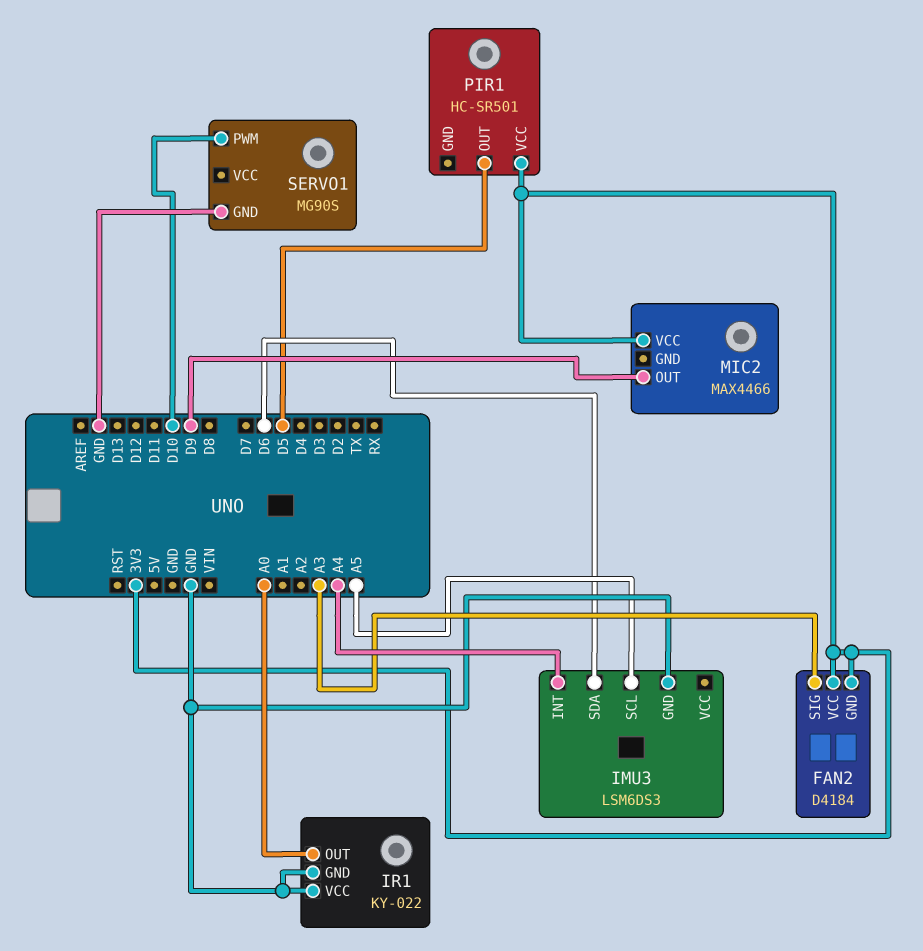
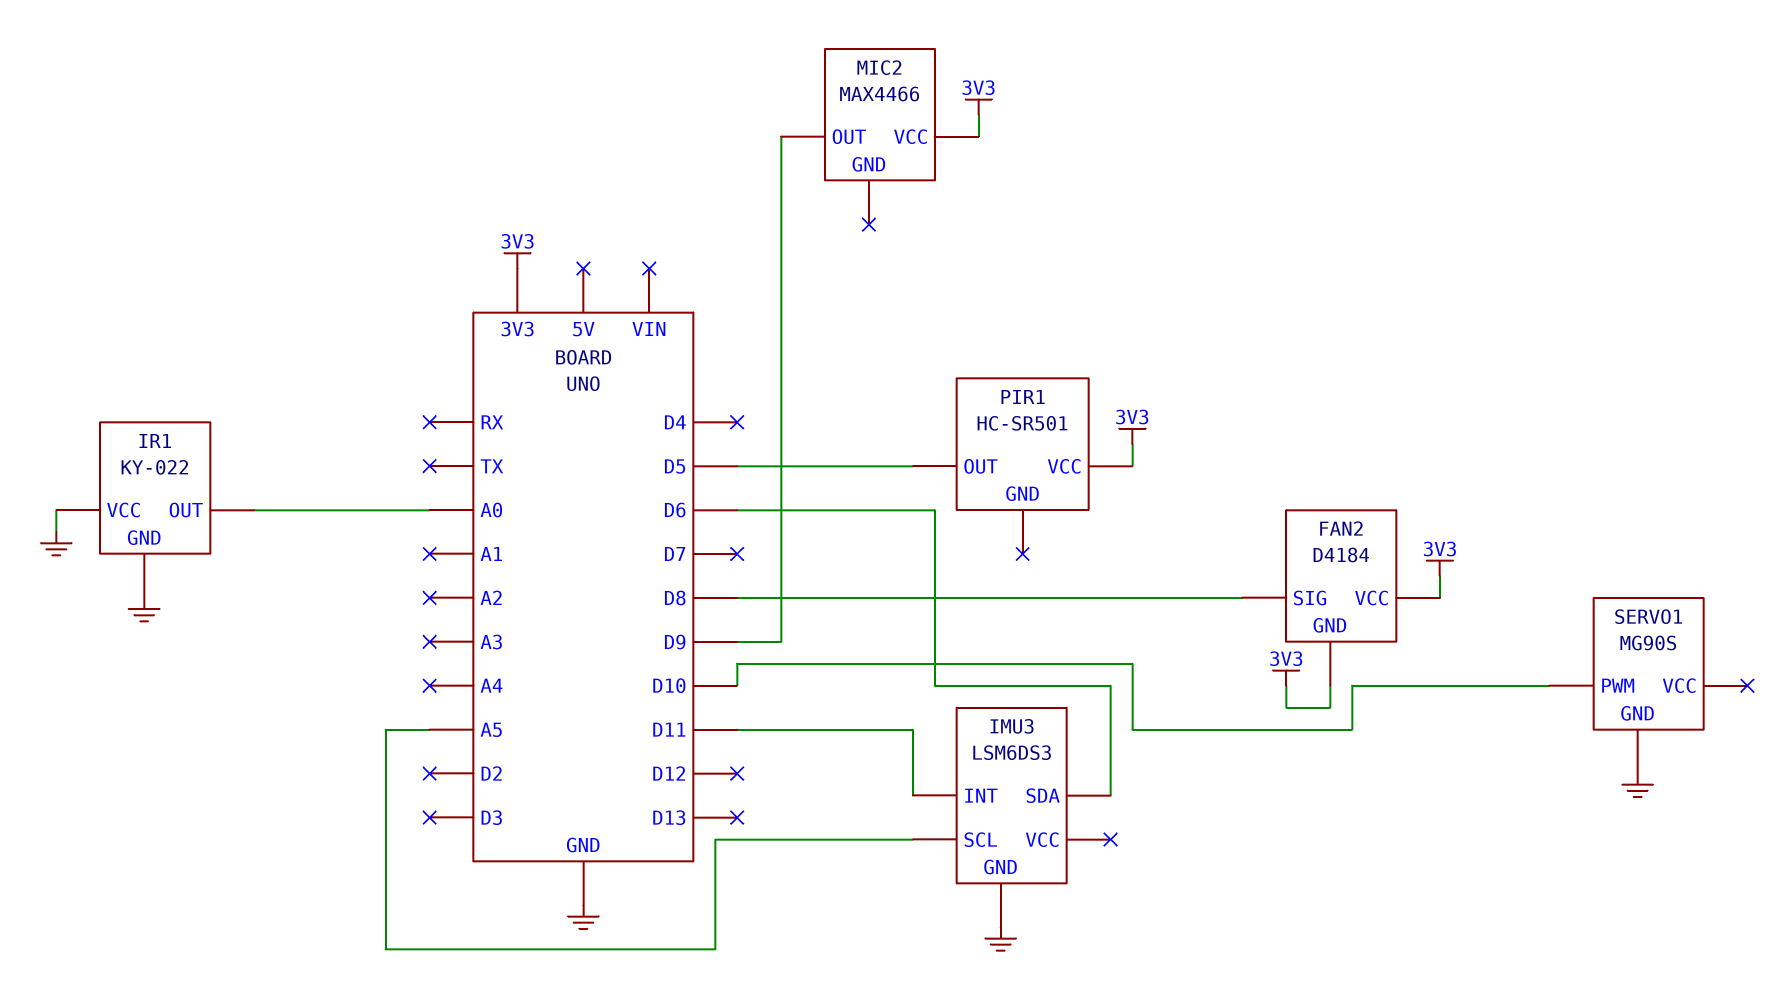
FAN2 pin SIG: A3 -> D8
IMU3 pin INT: A4 -> D11

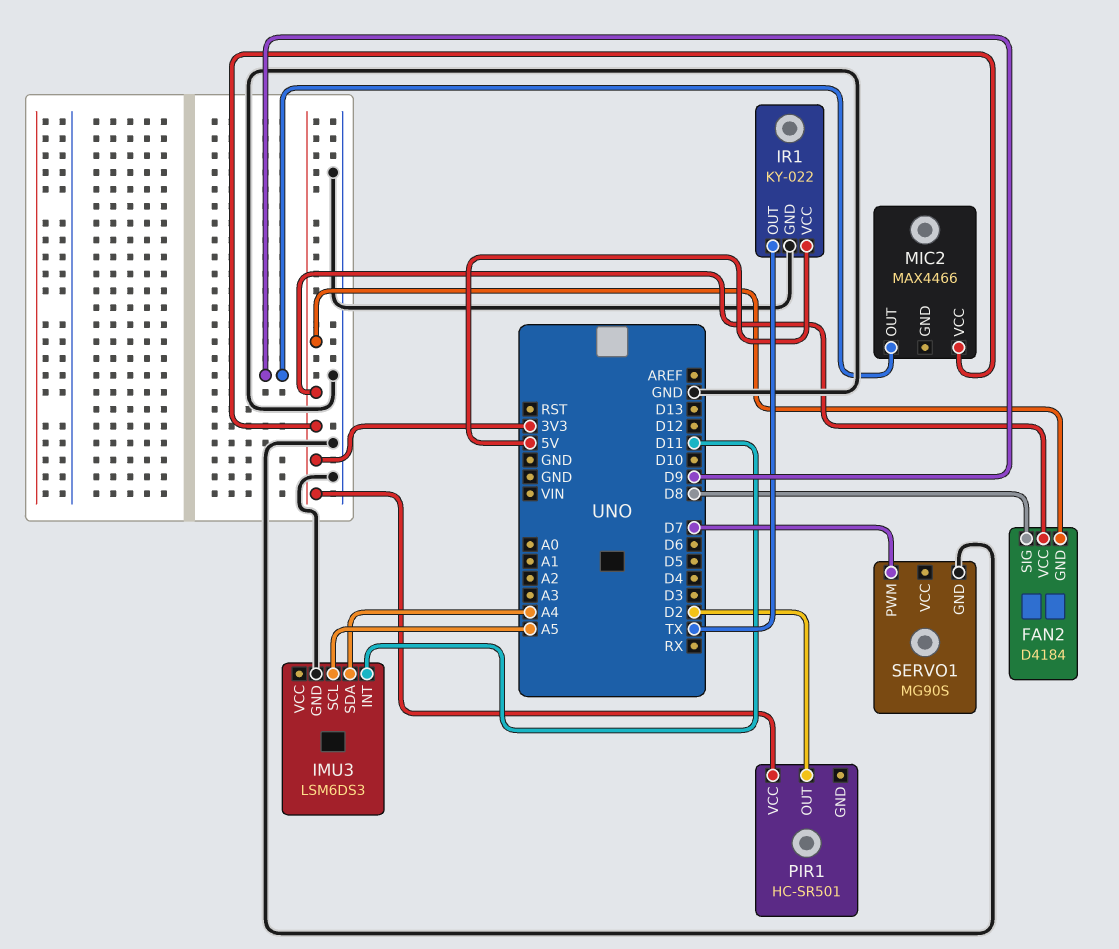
IMU3 pin SDA: D6 -> A4
IR1 pin OUT: A0 -> TX
IR1 pin VCC: GND -> 5V
PIR1 pin OUT: D5 -> D2
SERVO1 pin PWM: D10 -> D7

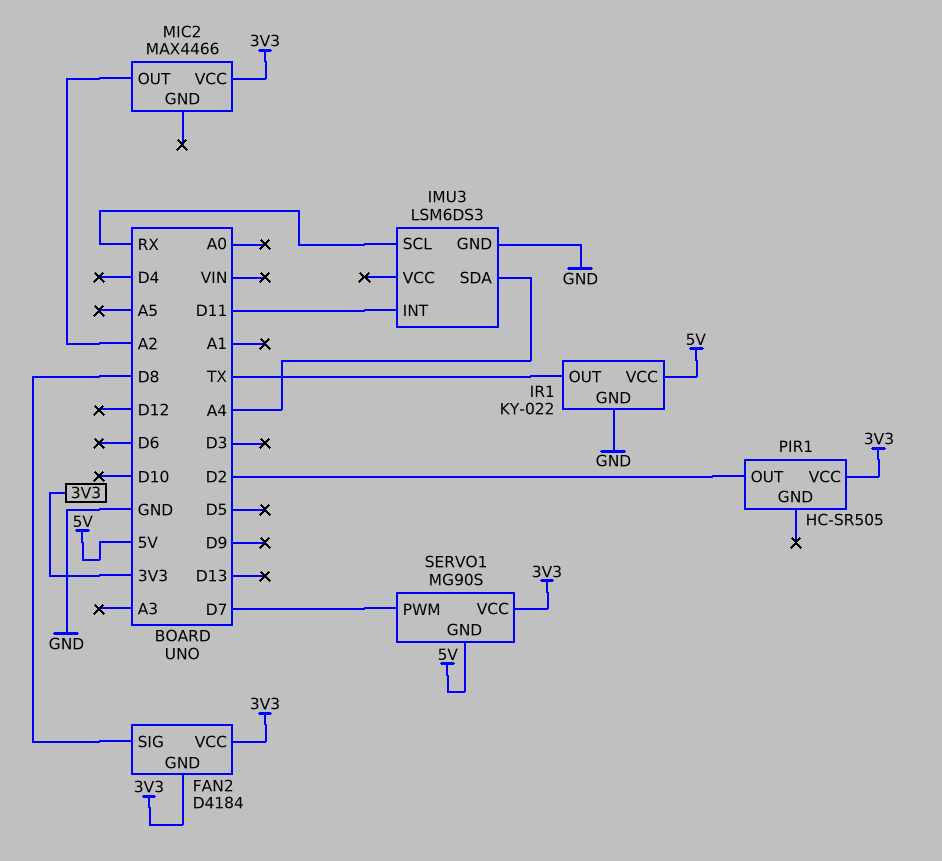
IMU3 pin SCL: A5 -> RX
MIC2 pin OUT: D9 -> A2
PIR1: HC-SR501 -> HC-SR505
SERVO1 pin GND: GND -> 5V
SERVO1 pin VCC: none -> 3V3

